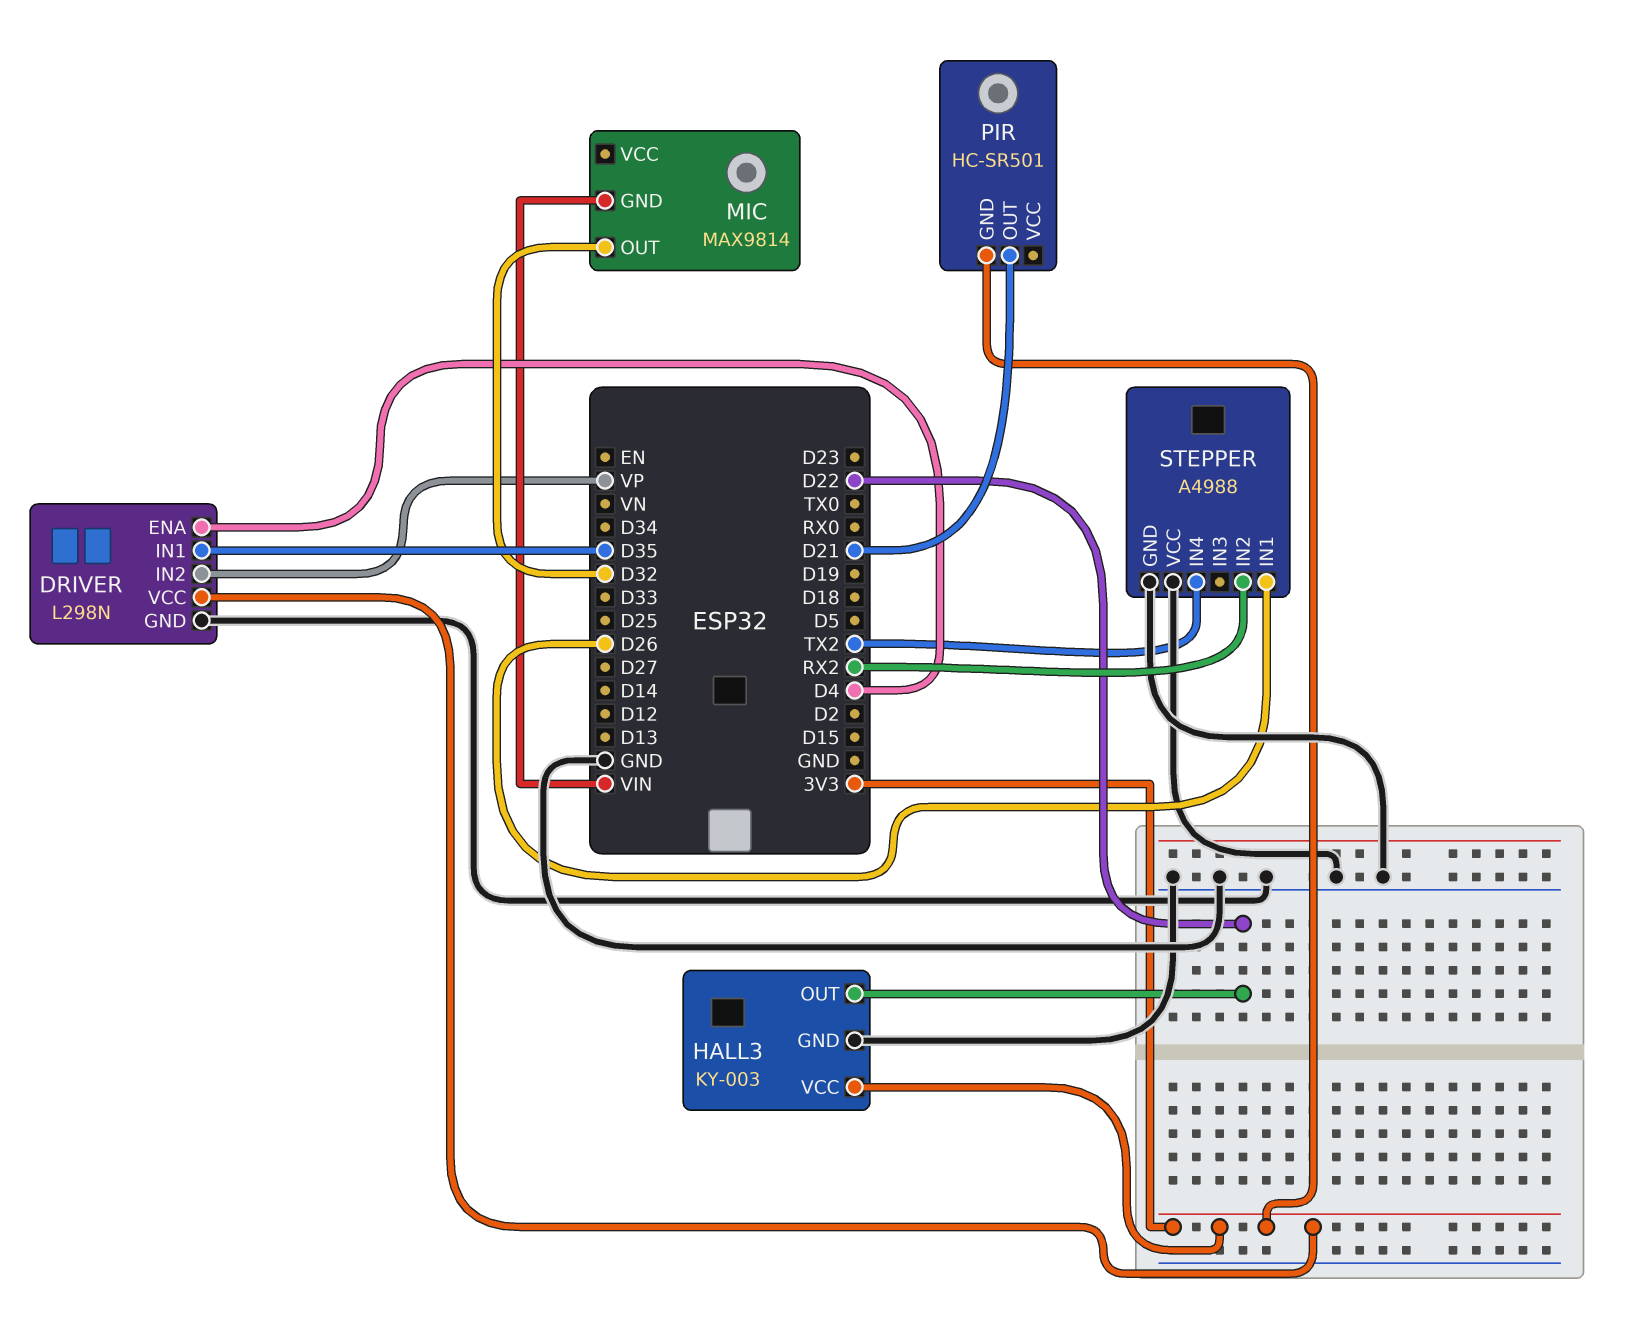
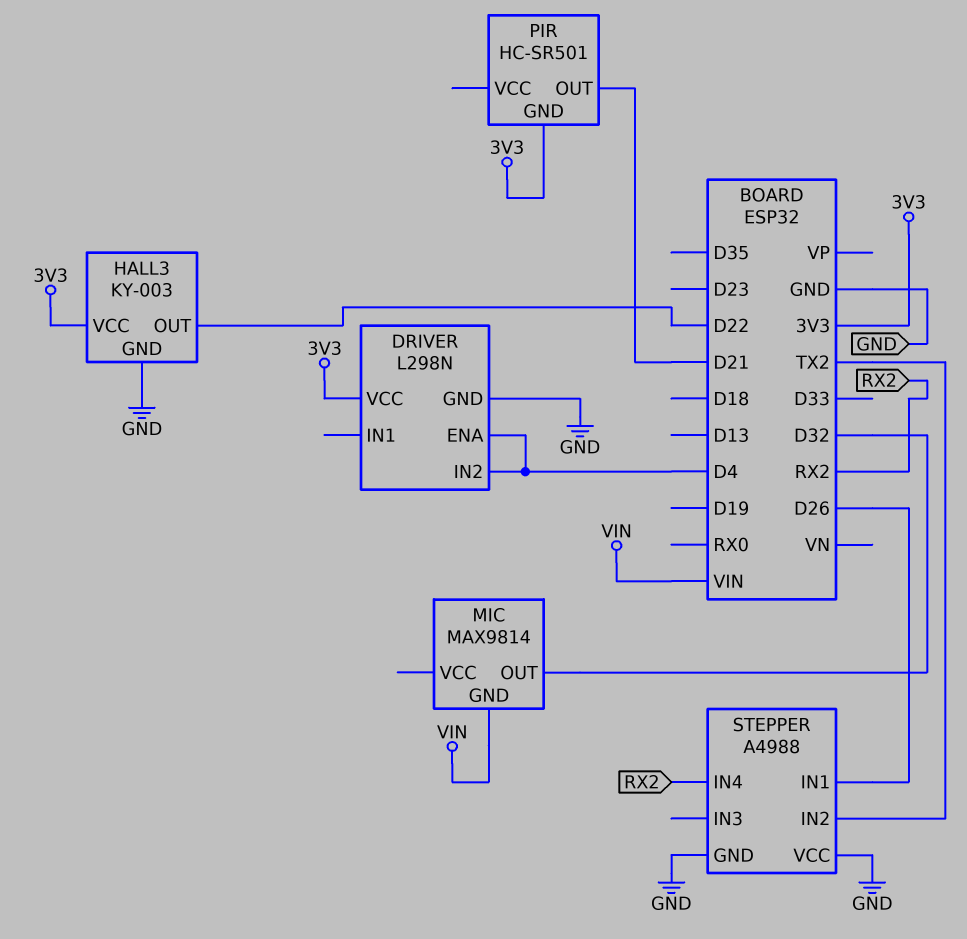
DRIVER pin IN1: D35 -> none
DRIVER pin IN2: VP -> D4
STEPPER pin IN2: RX2 -> TX2
STEPPER pin IN4: TX2 -> RX2

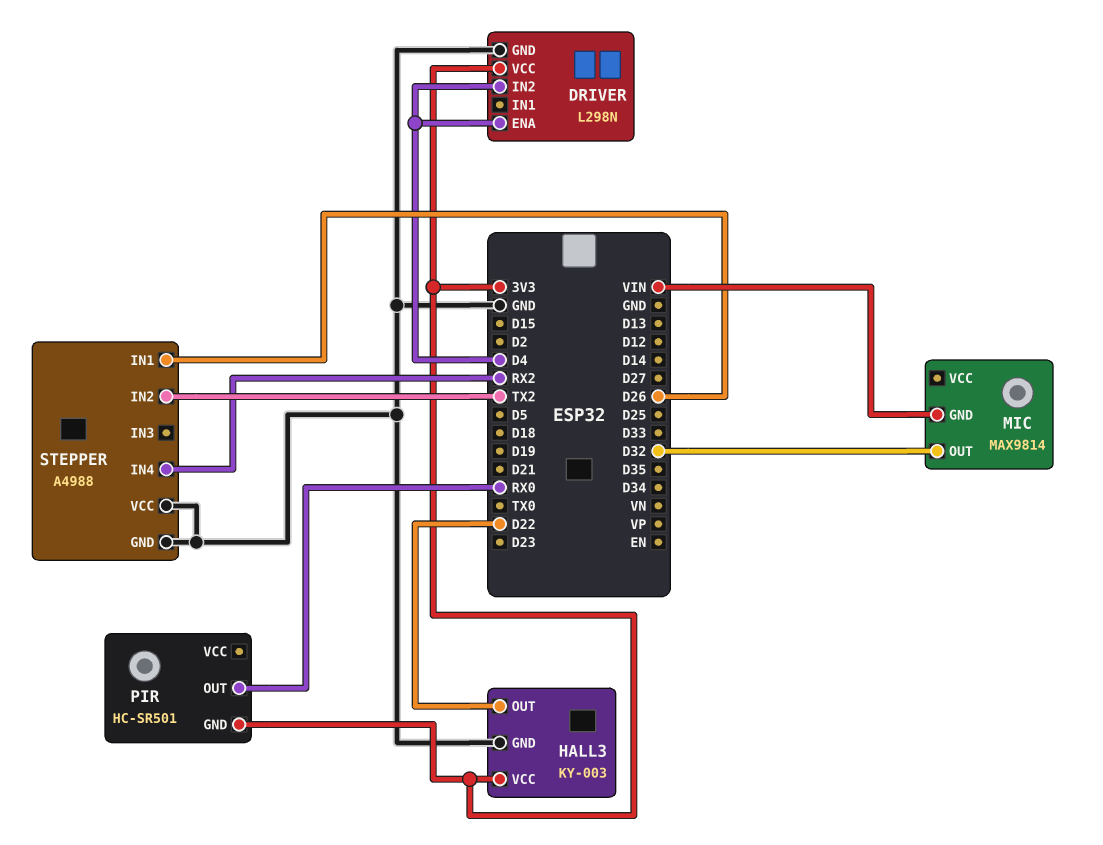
PIR pin OUT: D21 -> RX0

